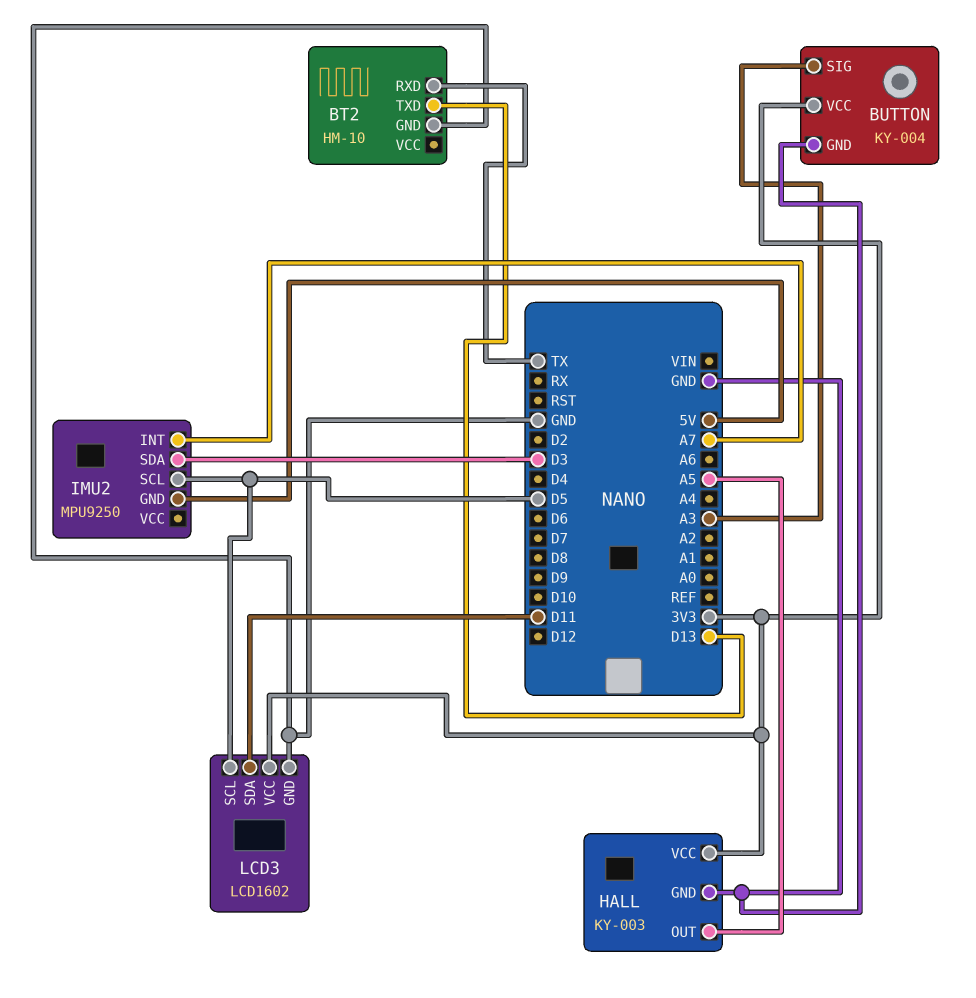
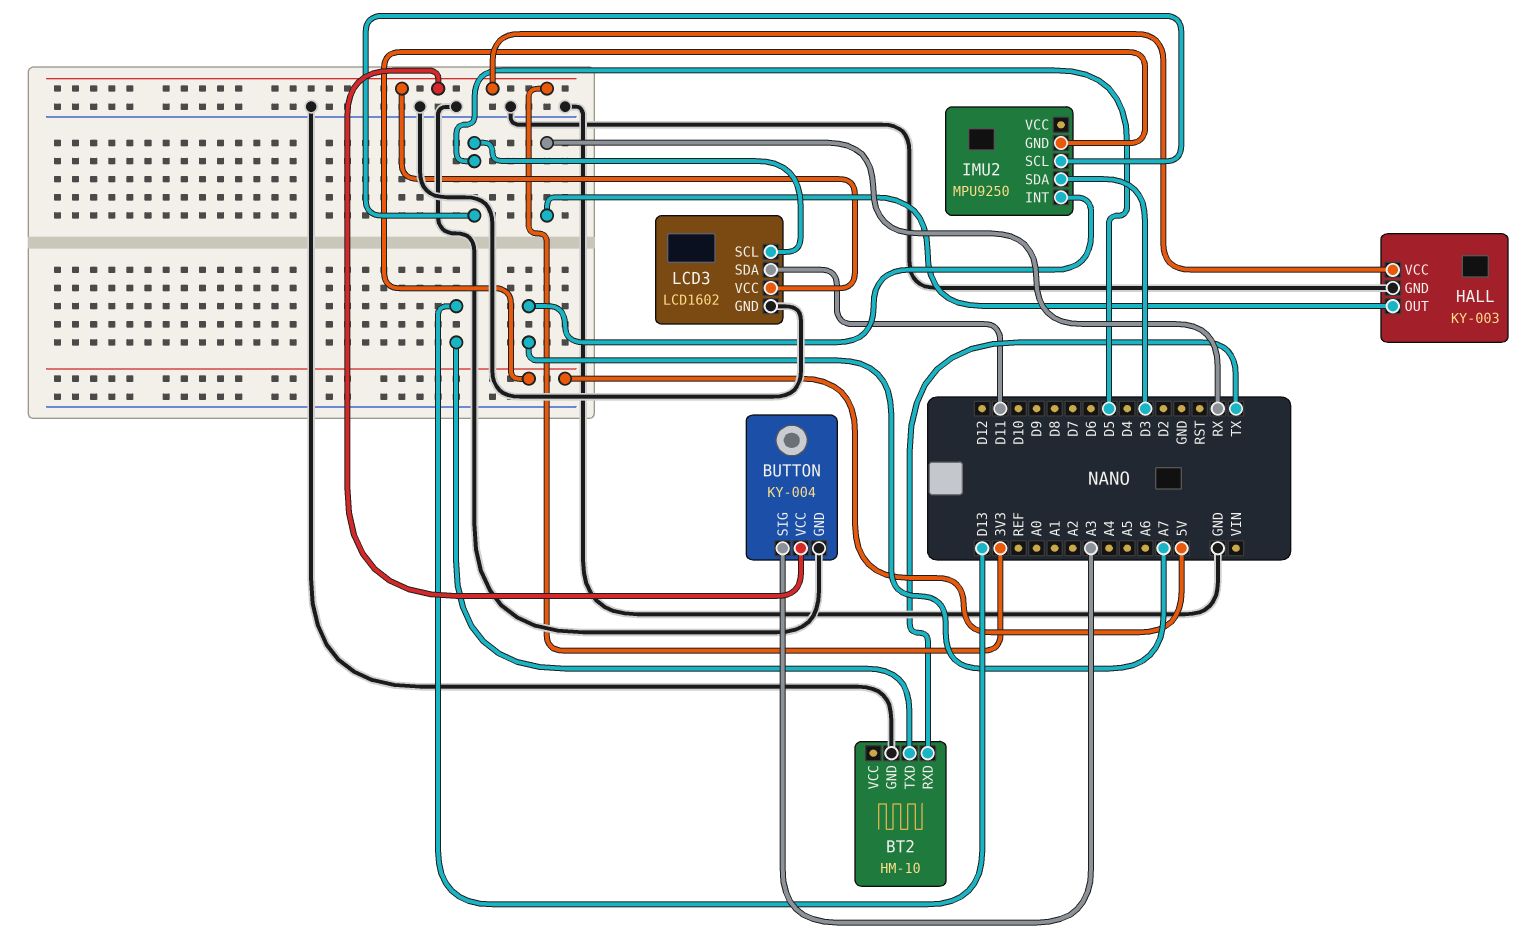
HALL pin OUT: A5 -> RX

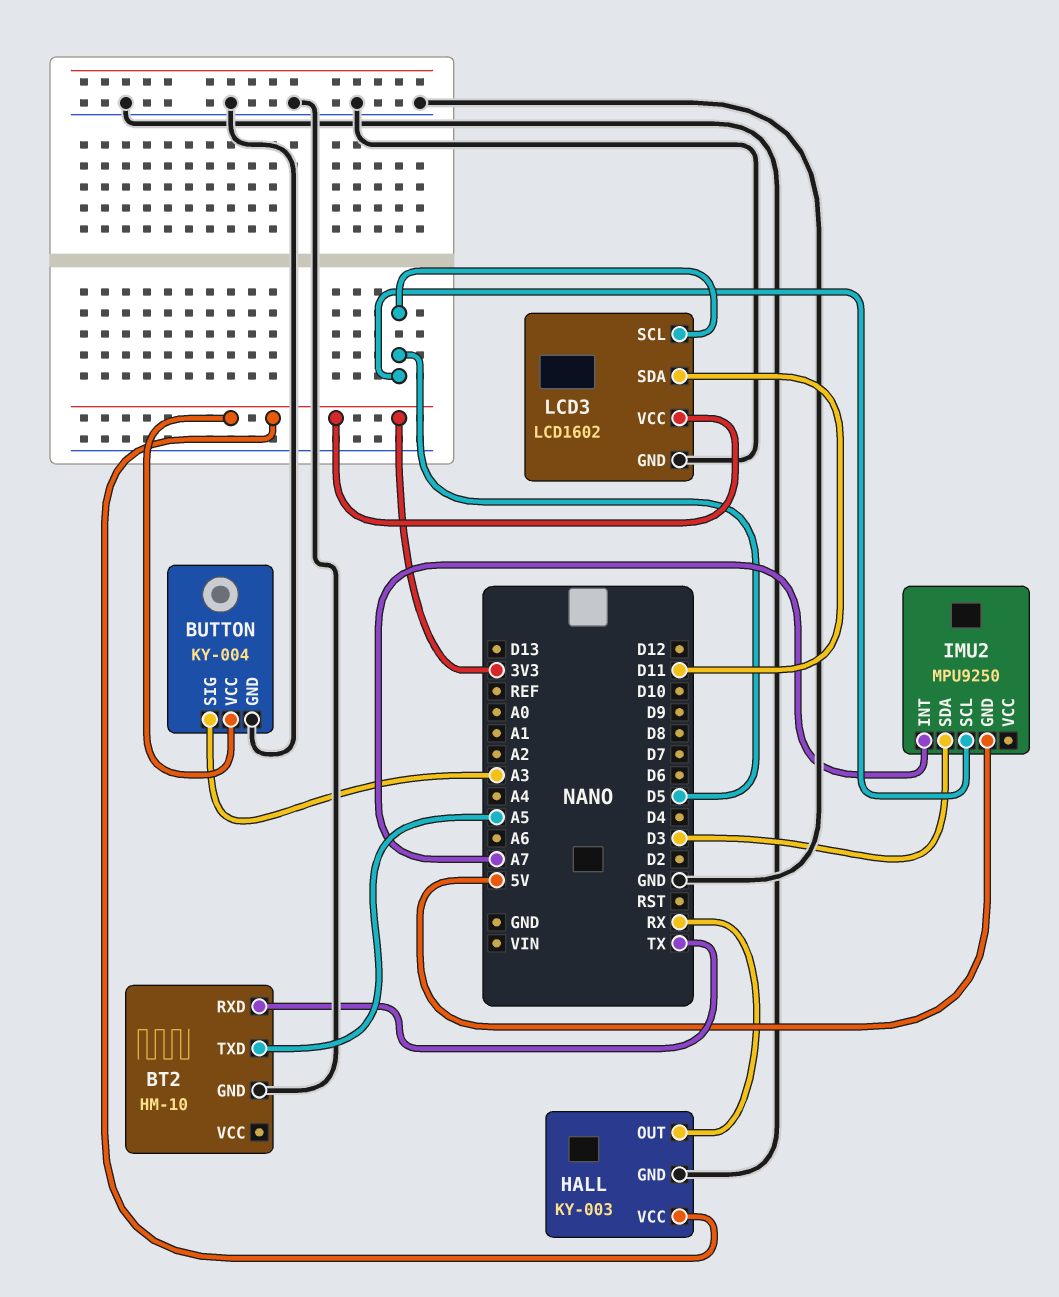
BT2 pin TXD: D13 -> A5

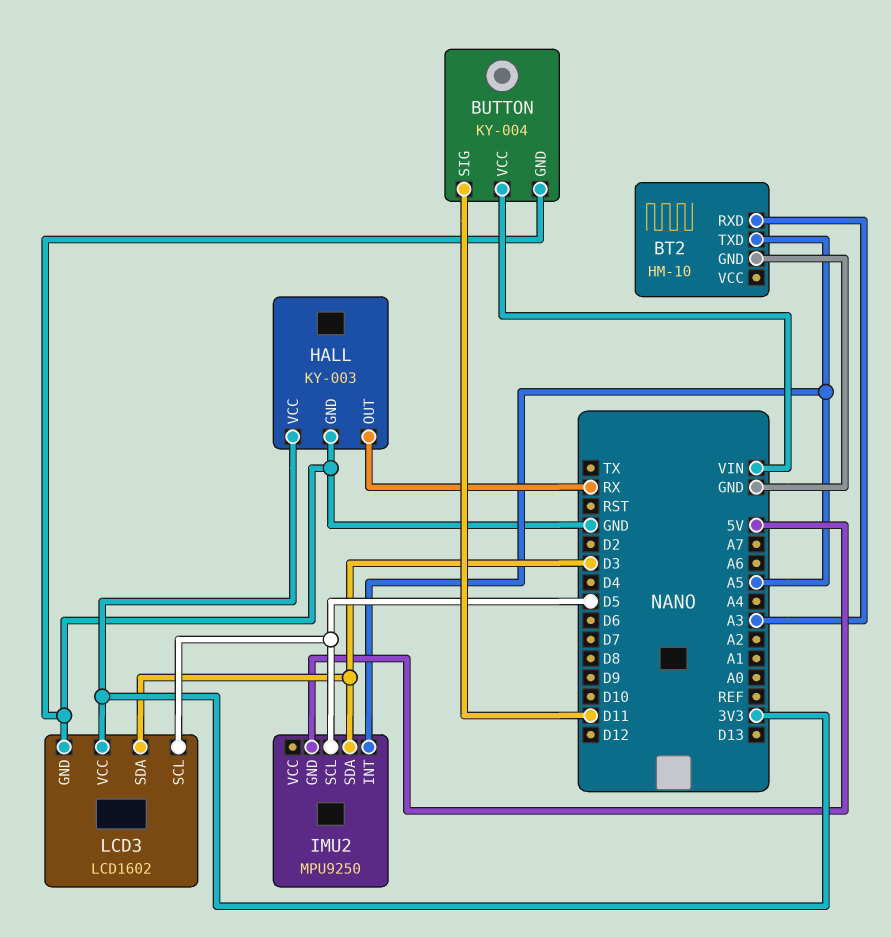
BT2 pin RXD: TX -> A3
BUTTON pin SIG: A3 -> D11
BUTTON pin VCC: 3V3 -> VIN
IMU2 pin INT: A7 -> A5
LCD3 pin SDA: D11 -> D3

